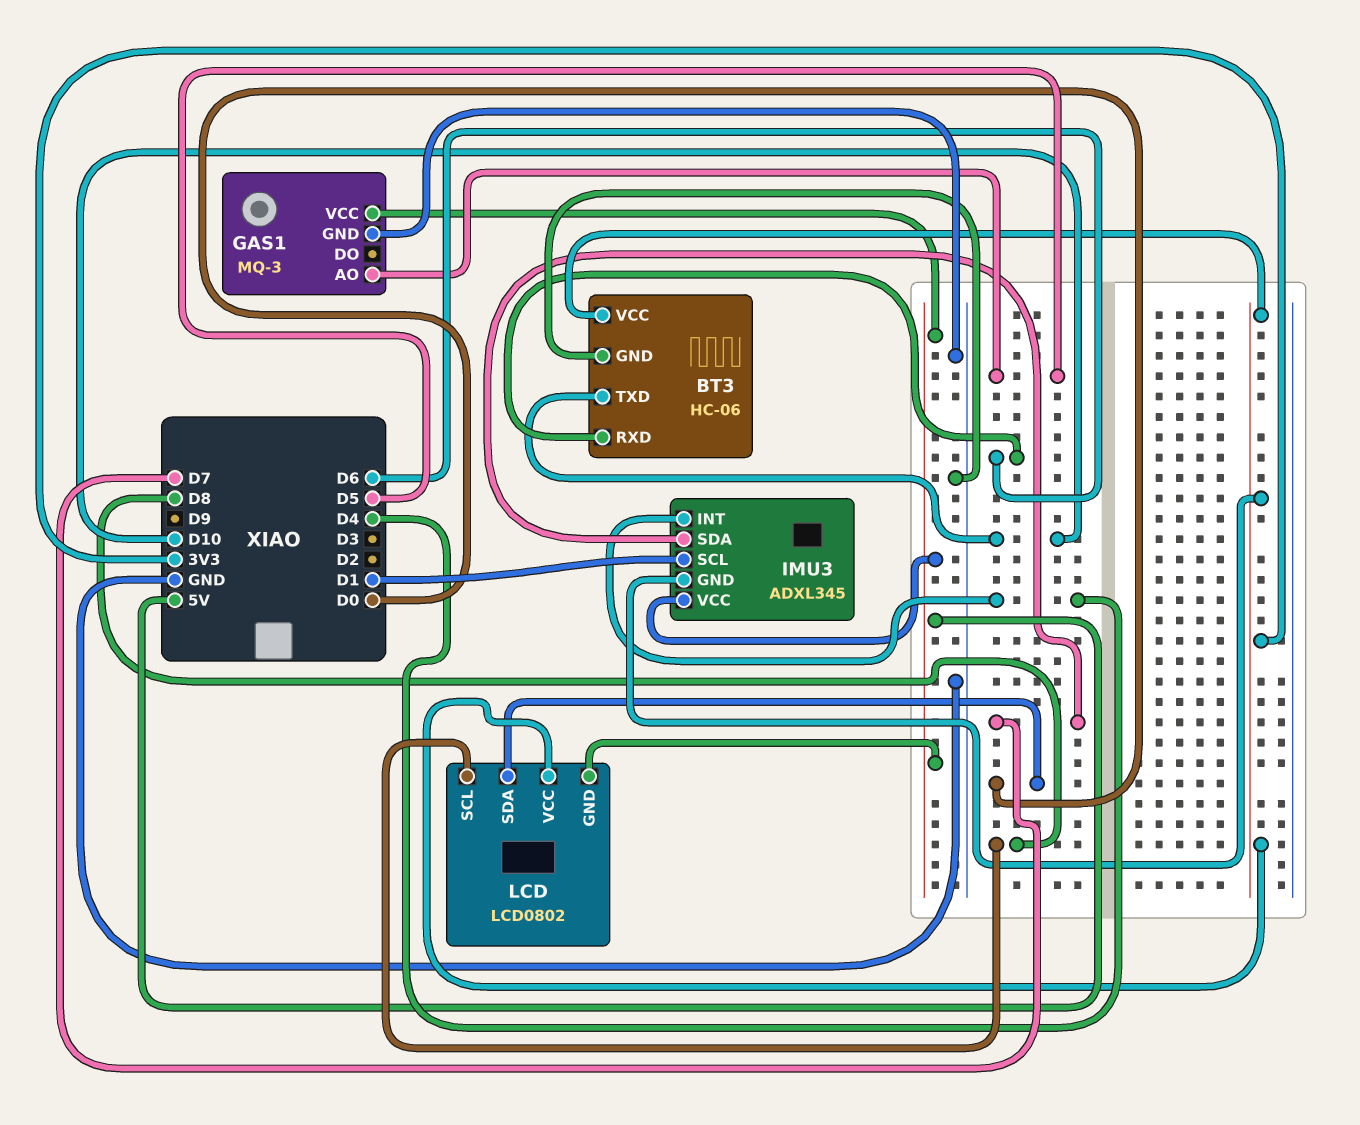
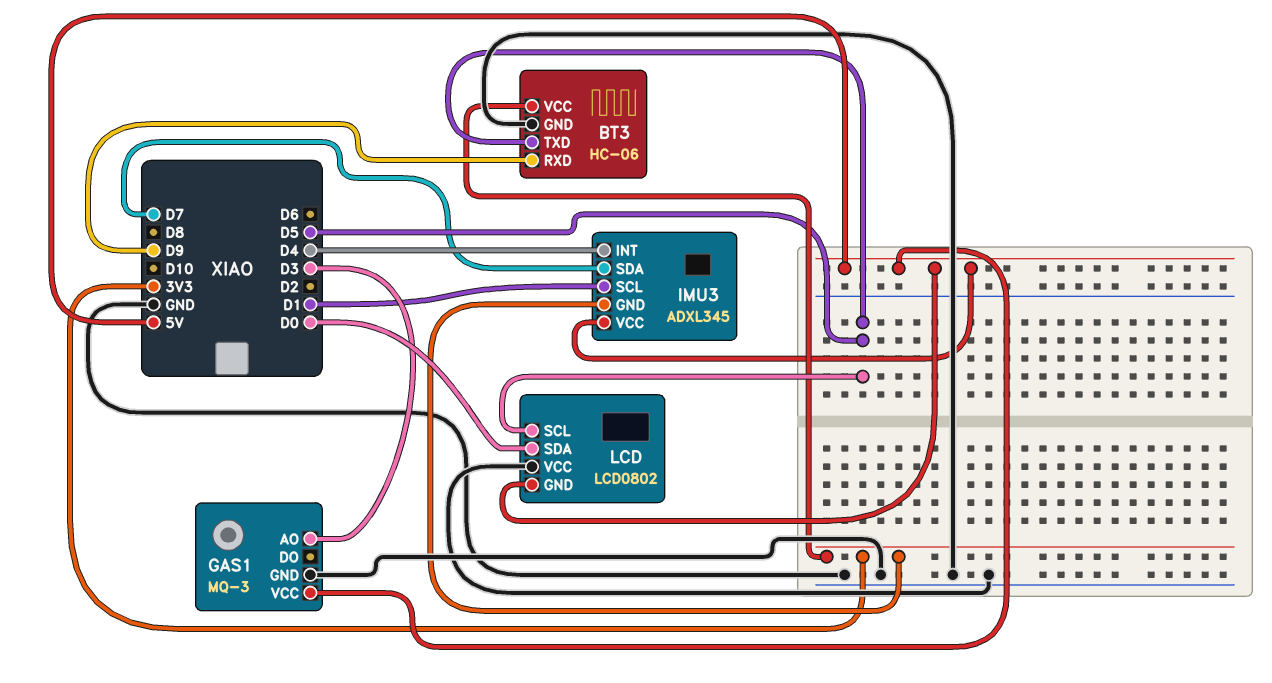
BT3 pin RXD: D6 -> D9
BT3 pin TXD: D10 -> D5
GAS1 pin AO: D5 -> D3
LCD pin SCL: D8 -> D5
LCD pin VCC: 3V3 -> GND

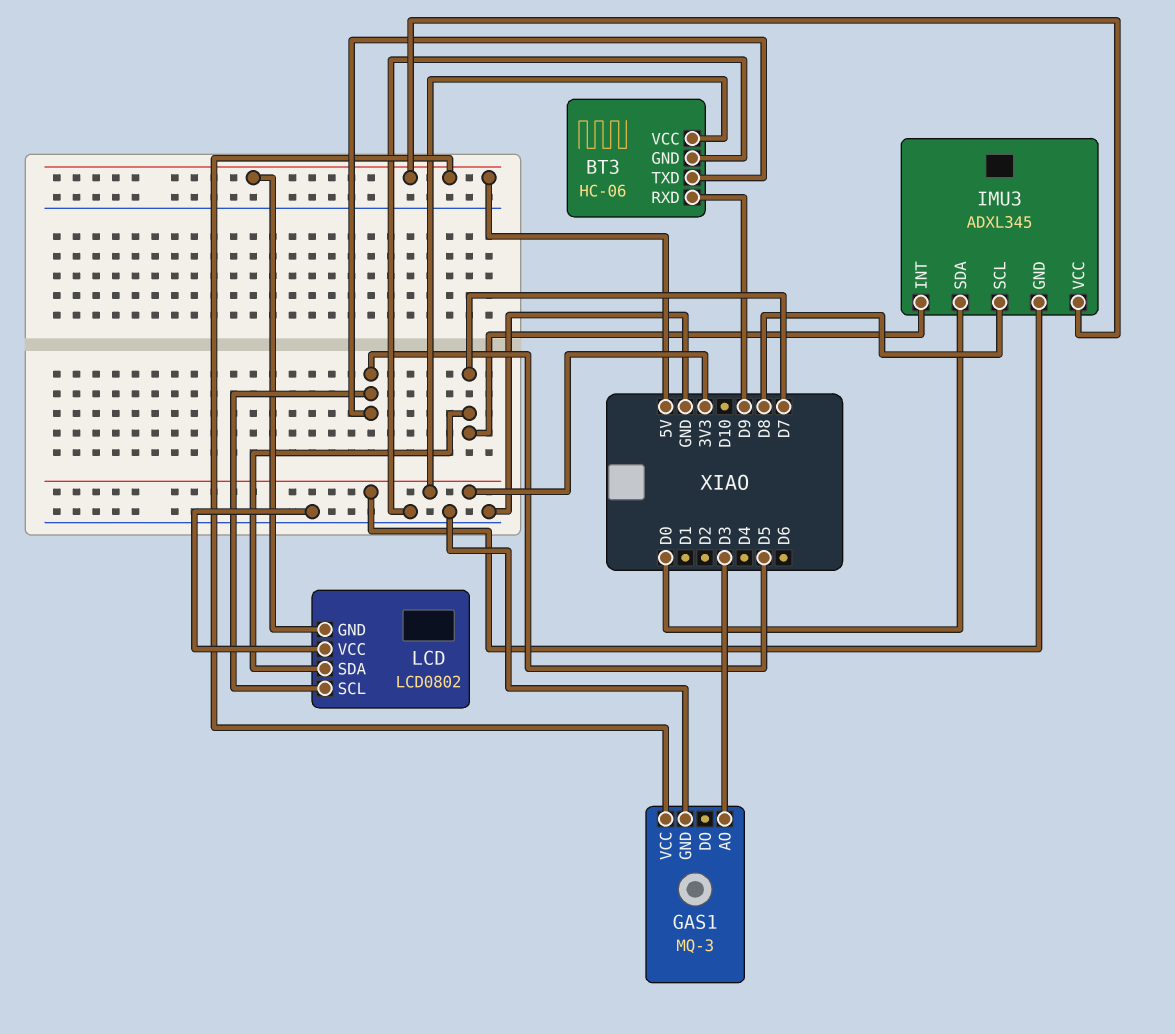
IMU3 pin INT: D4 -> D7
IMU3 pin SCL: D1 -> D8
IMU3 pin SDA: D7 -> D0
LCD pin SDA: D0 -> D7

